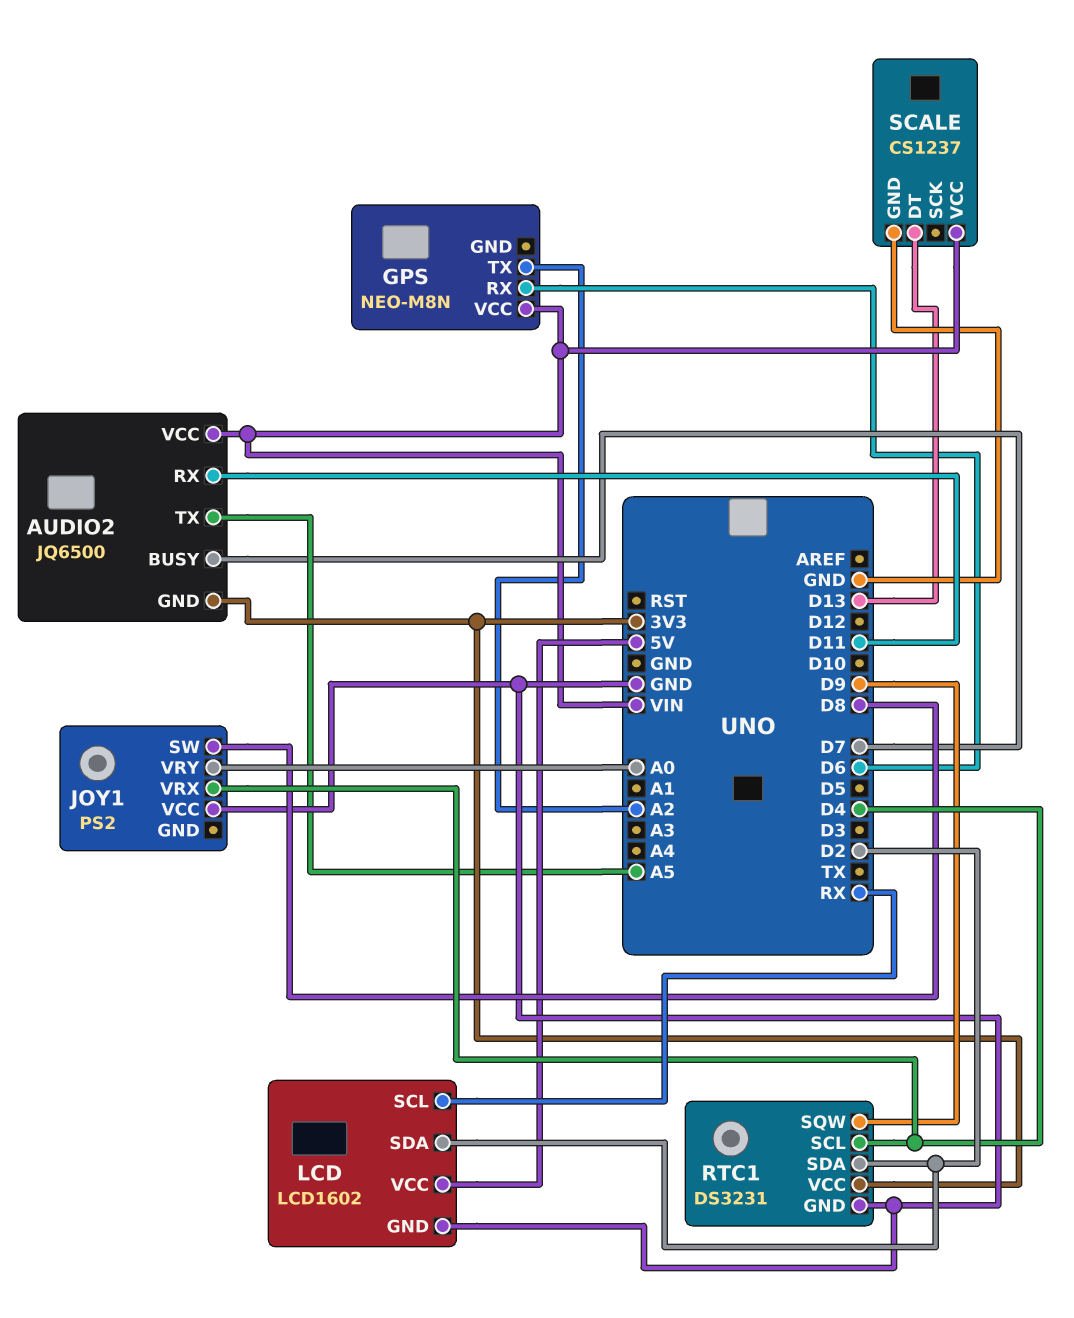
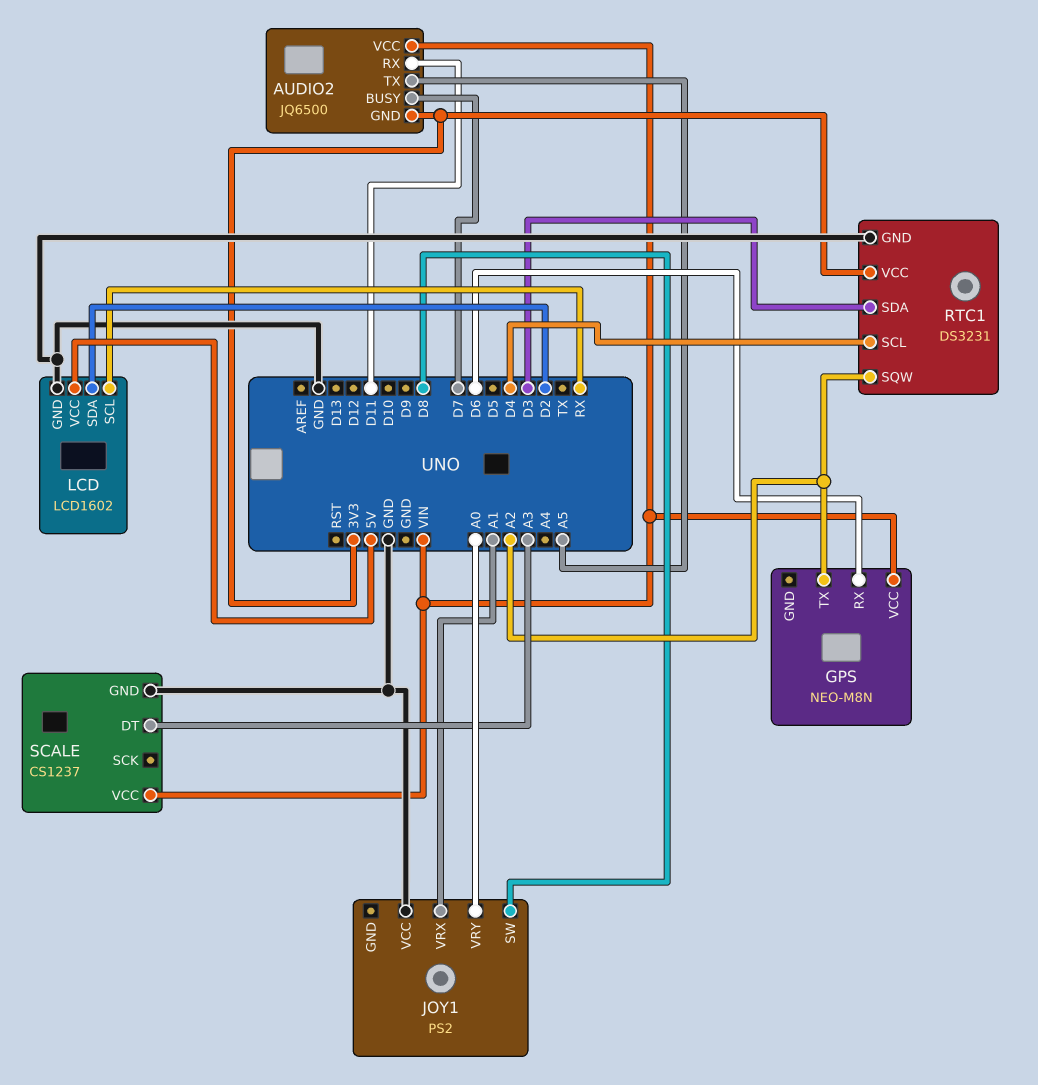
JOY1 pin VRX: D4 -> A1
RTC1 pin SDA: D2 -> D3
RTC1 pin SQW: D9 -> A2
SCALE pin DT: D13 -> A3

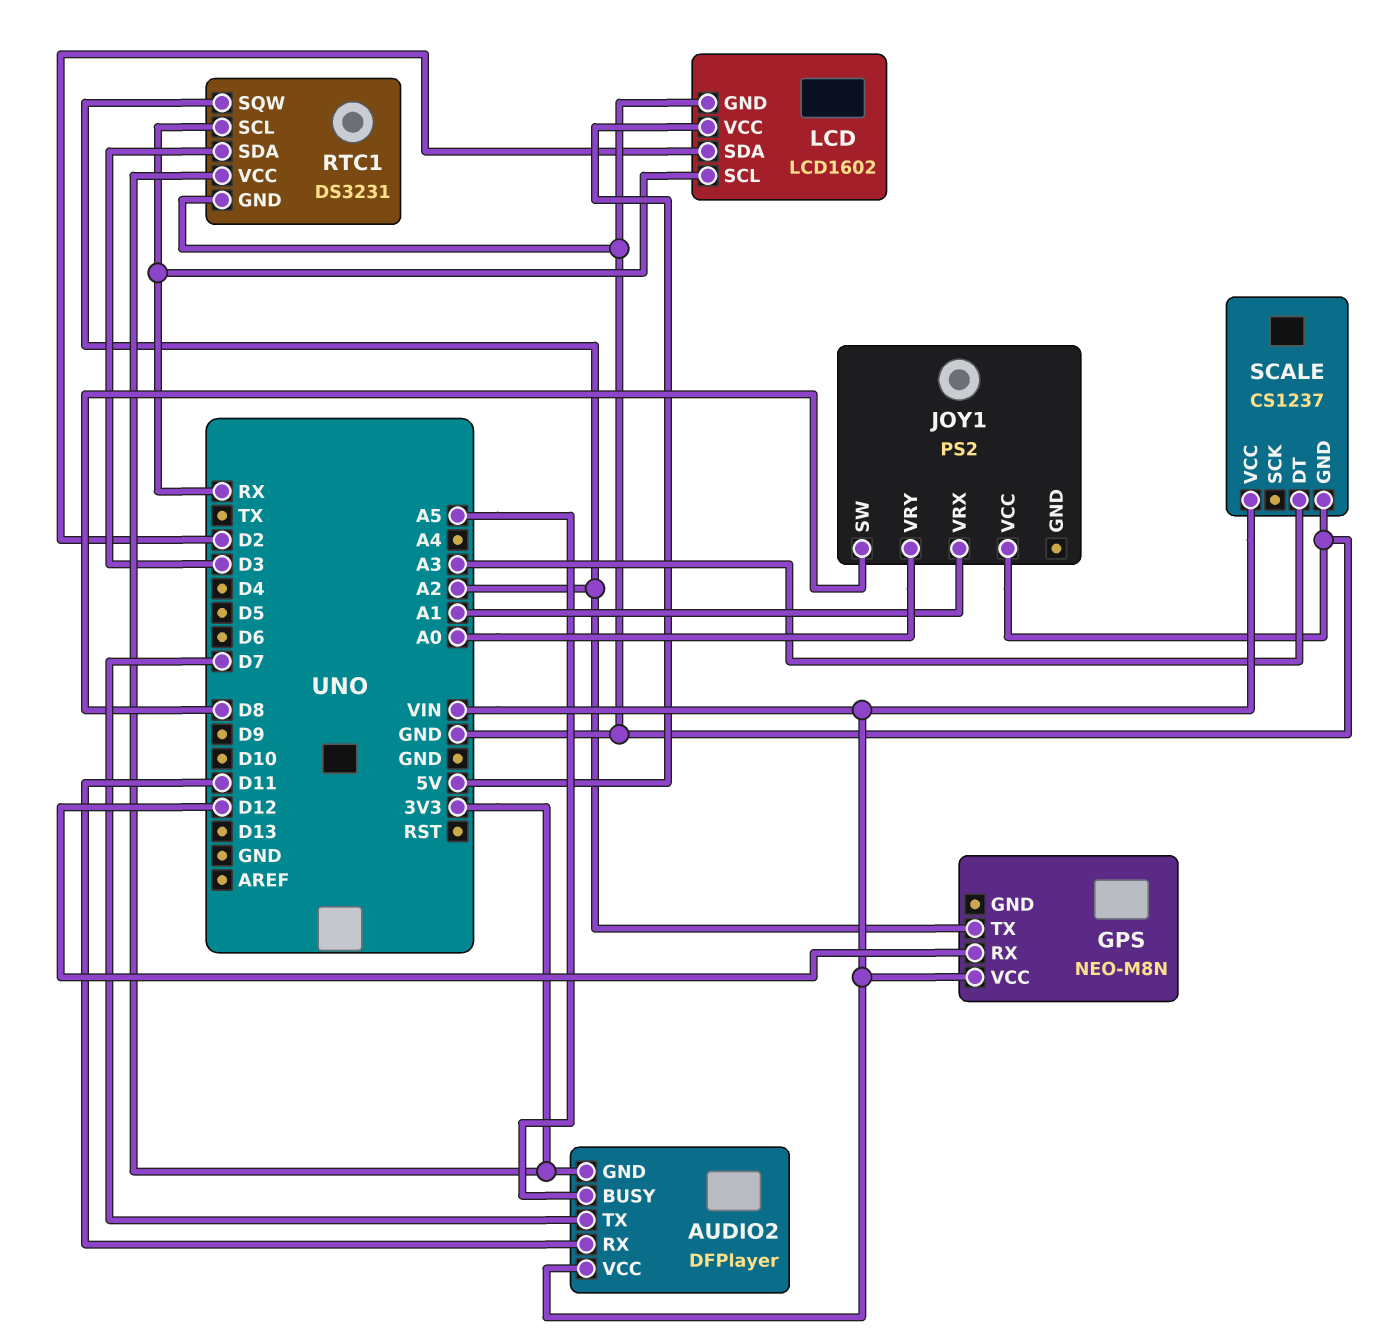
AUDIO2: JQ6500 -> DFPlayer
AUDIO2 pin BUSY: D7 -> A5
AUDIO2 pin TX: A5 -> D7
GPS pin RX: D6 -> D12
RTC1 pin SCL: D4 -> RX

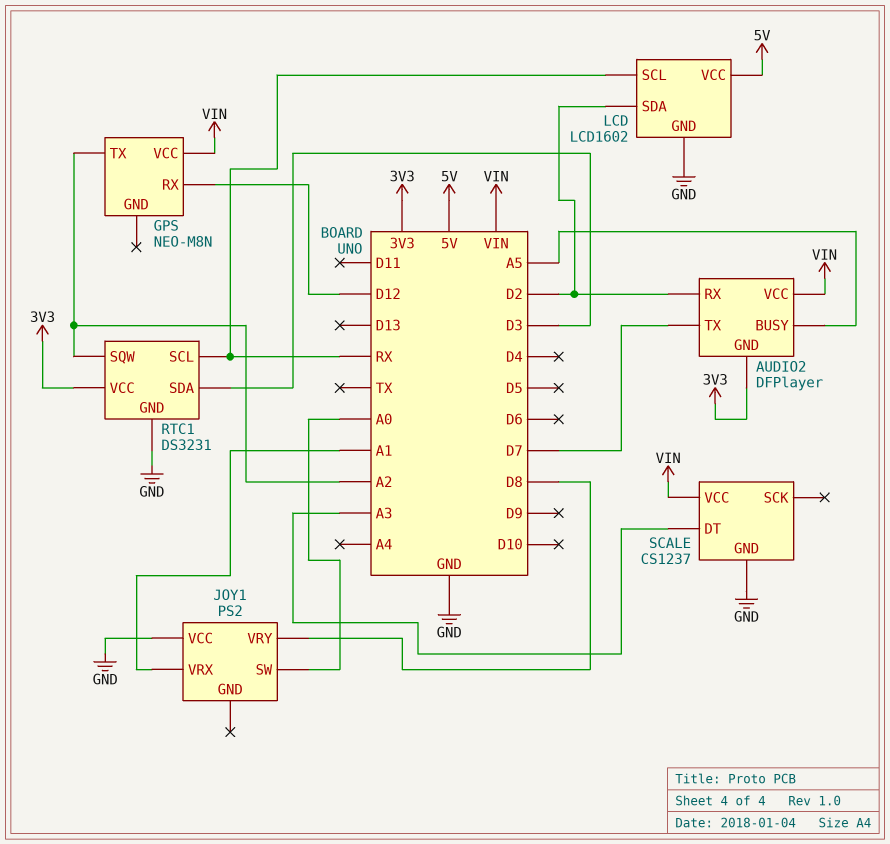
AUDIO2 pin RX: D11 -> D2
JOY1 pin SW: D8 -> A0
JOY1 pin VRY: A0 -> D8

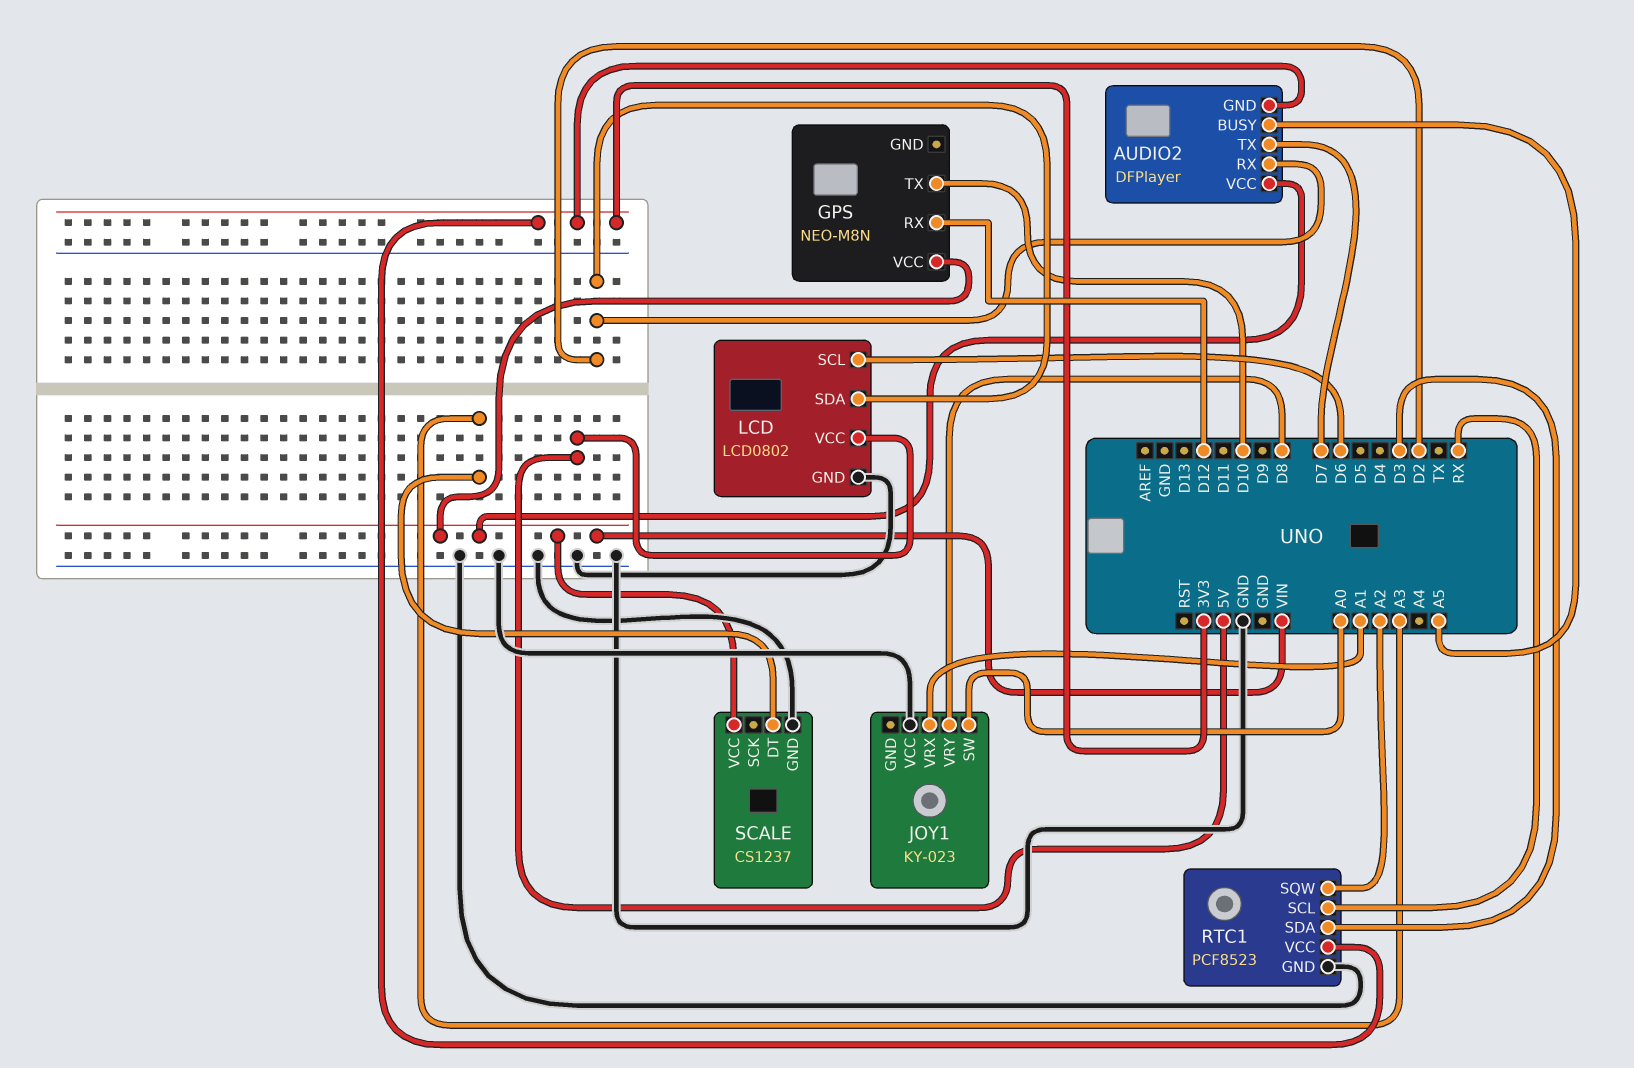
GPS pin TX: A2 -> D10
JOY1: PS2 -> KY-023
LCD: LCD1602 -> LCD0802
LCD pin SCL: RX -> D6
RTC1: DS3231 -> PCF8523

